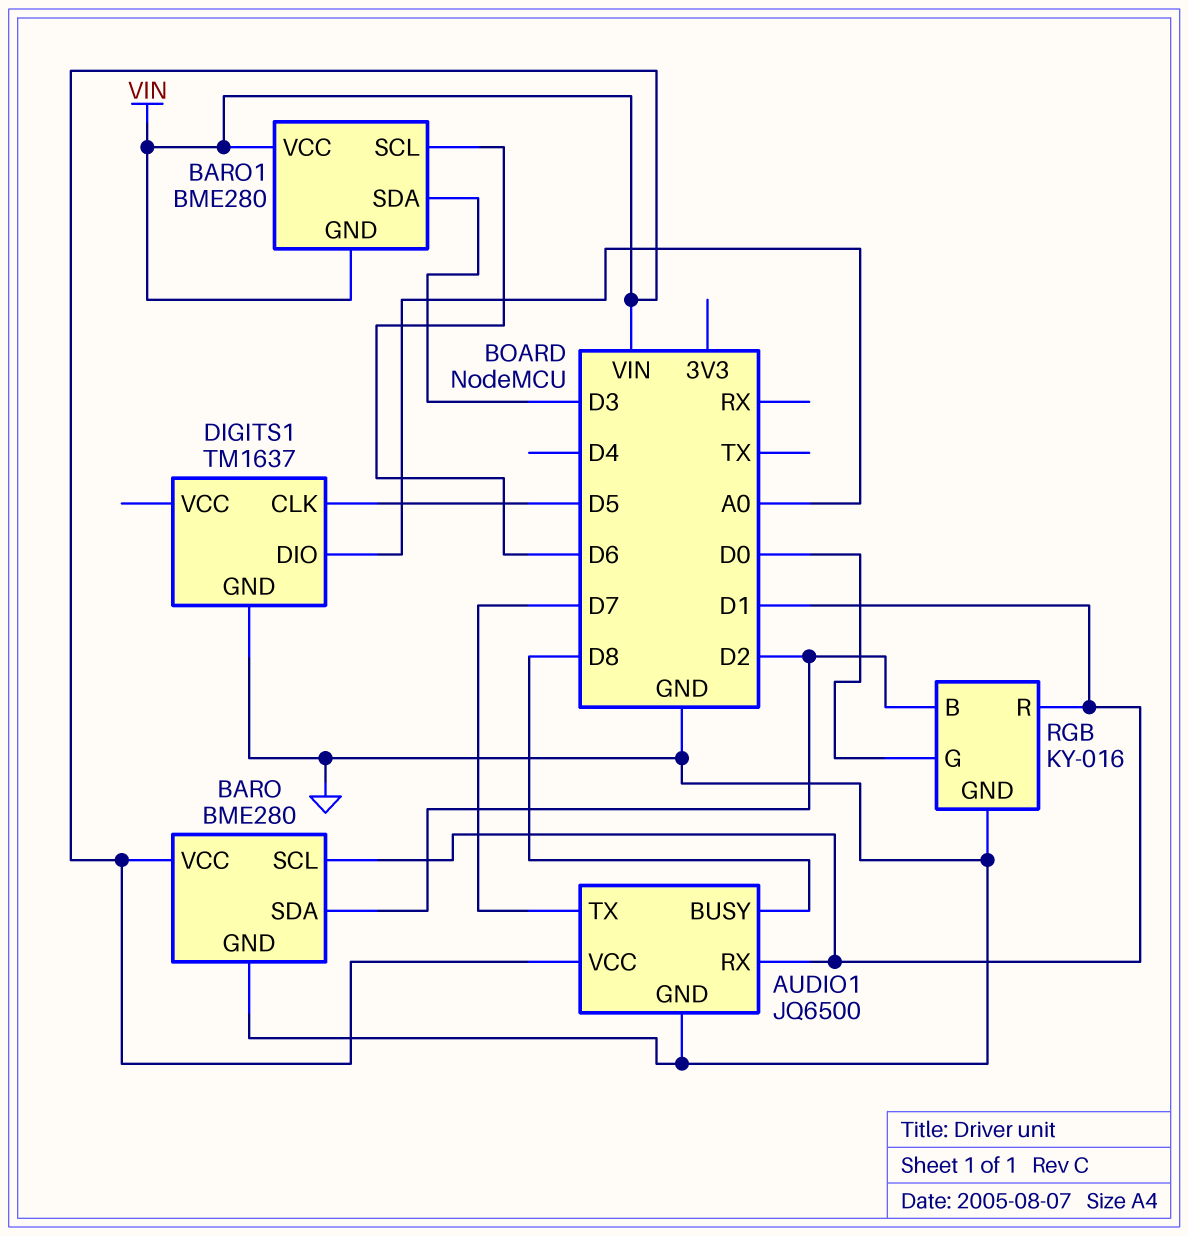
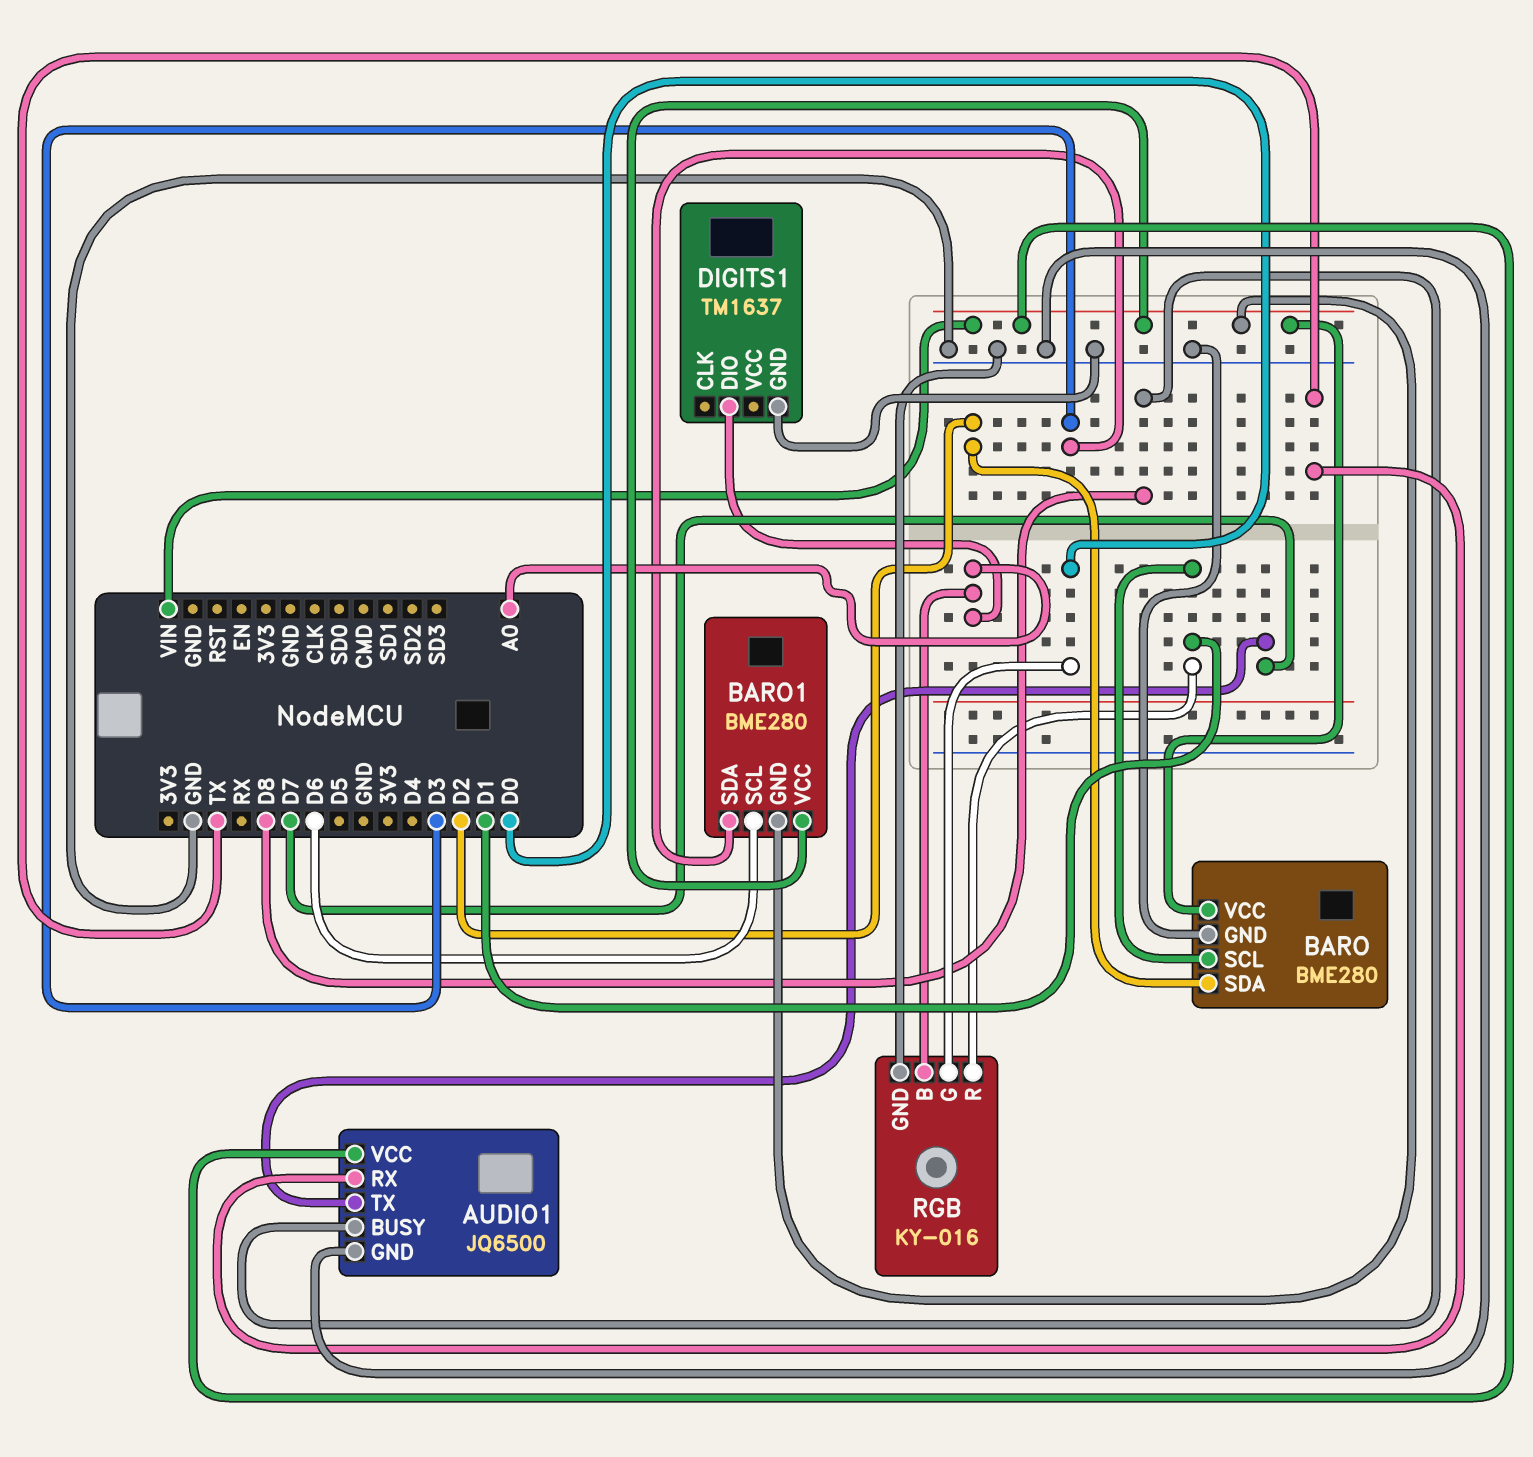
AUDIO1 pin RX: D1 -> TX
DIGITS1 pin CLK: D5 -> none
RGB pin B: D2 -> A0

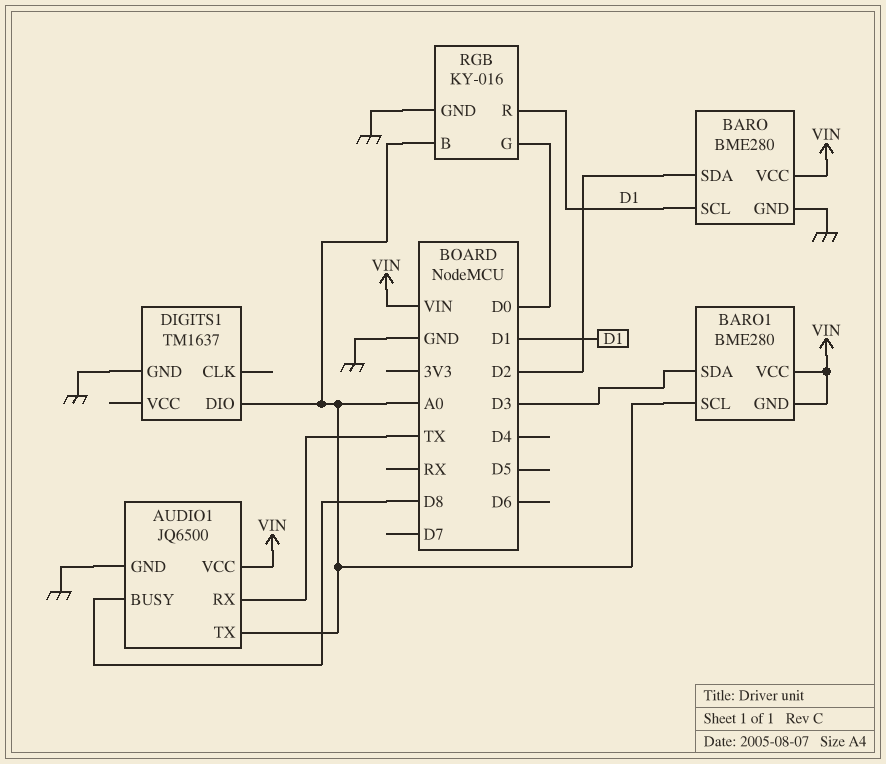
AUDIO1 pin TX: D7 -> A0
BARO1 pin SCL: D6 -> A0

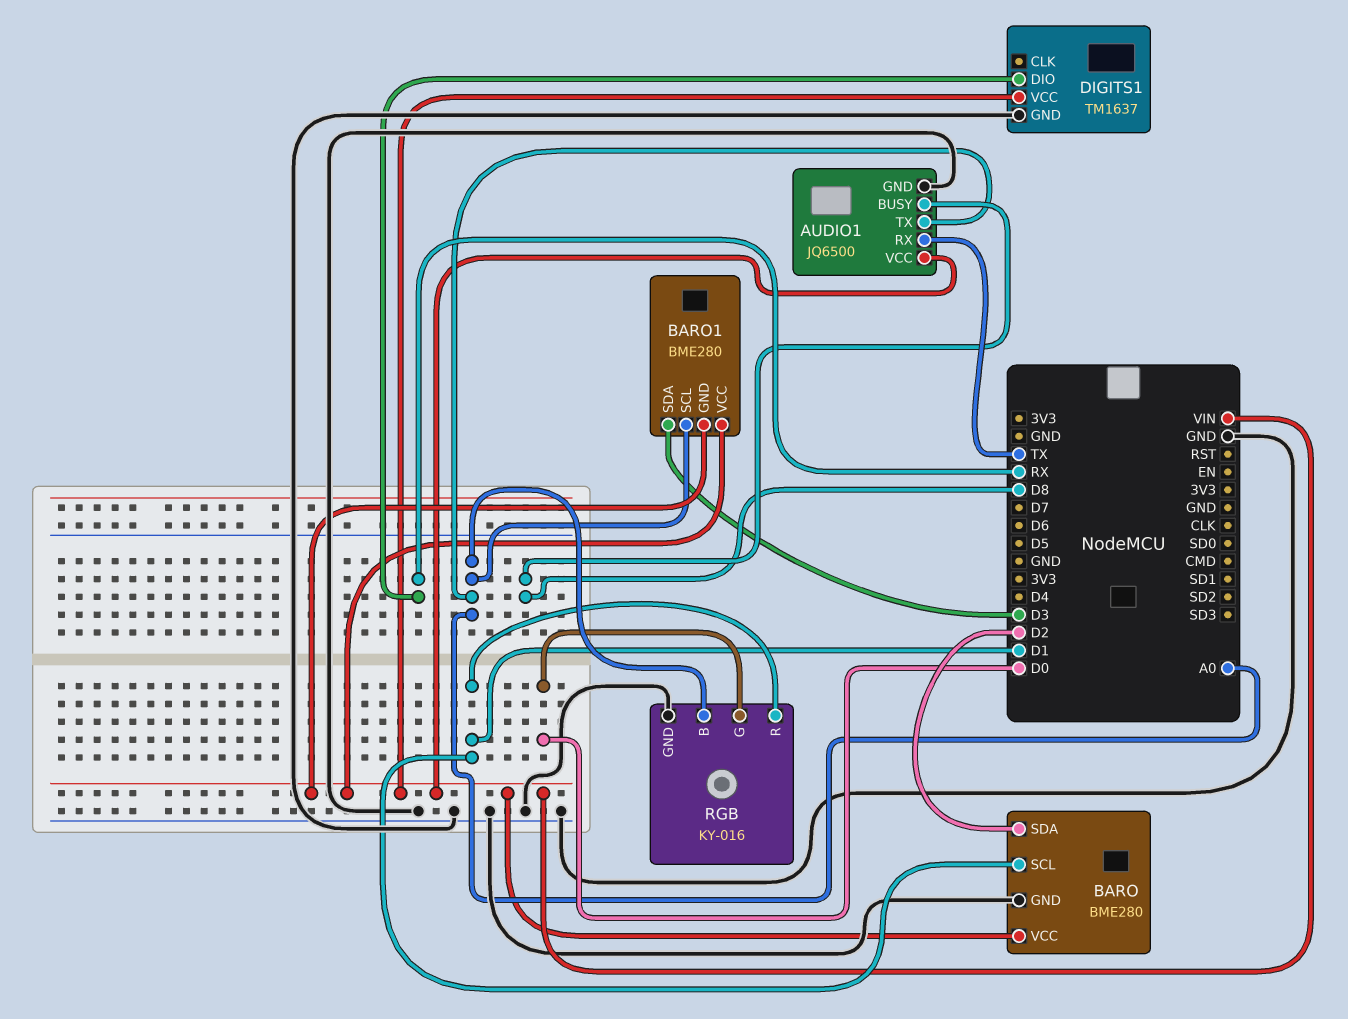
DIGITS1 pin DIO: A0 -> RX
DIGITS1 pin VCC: none -> VIN

